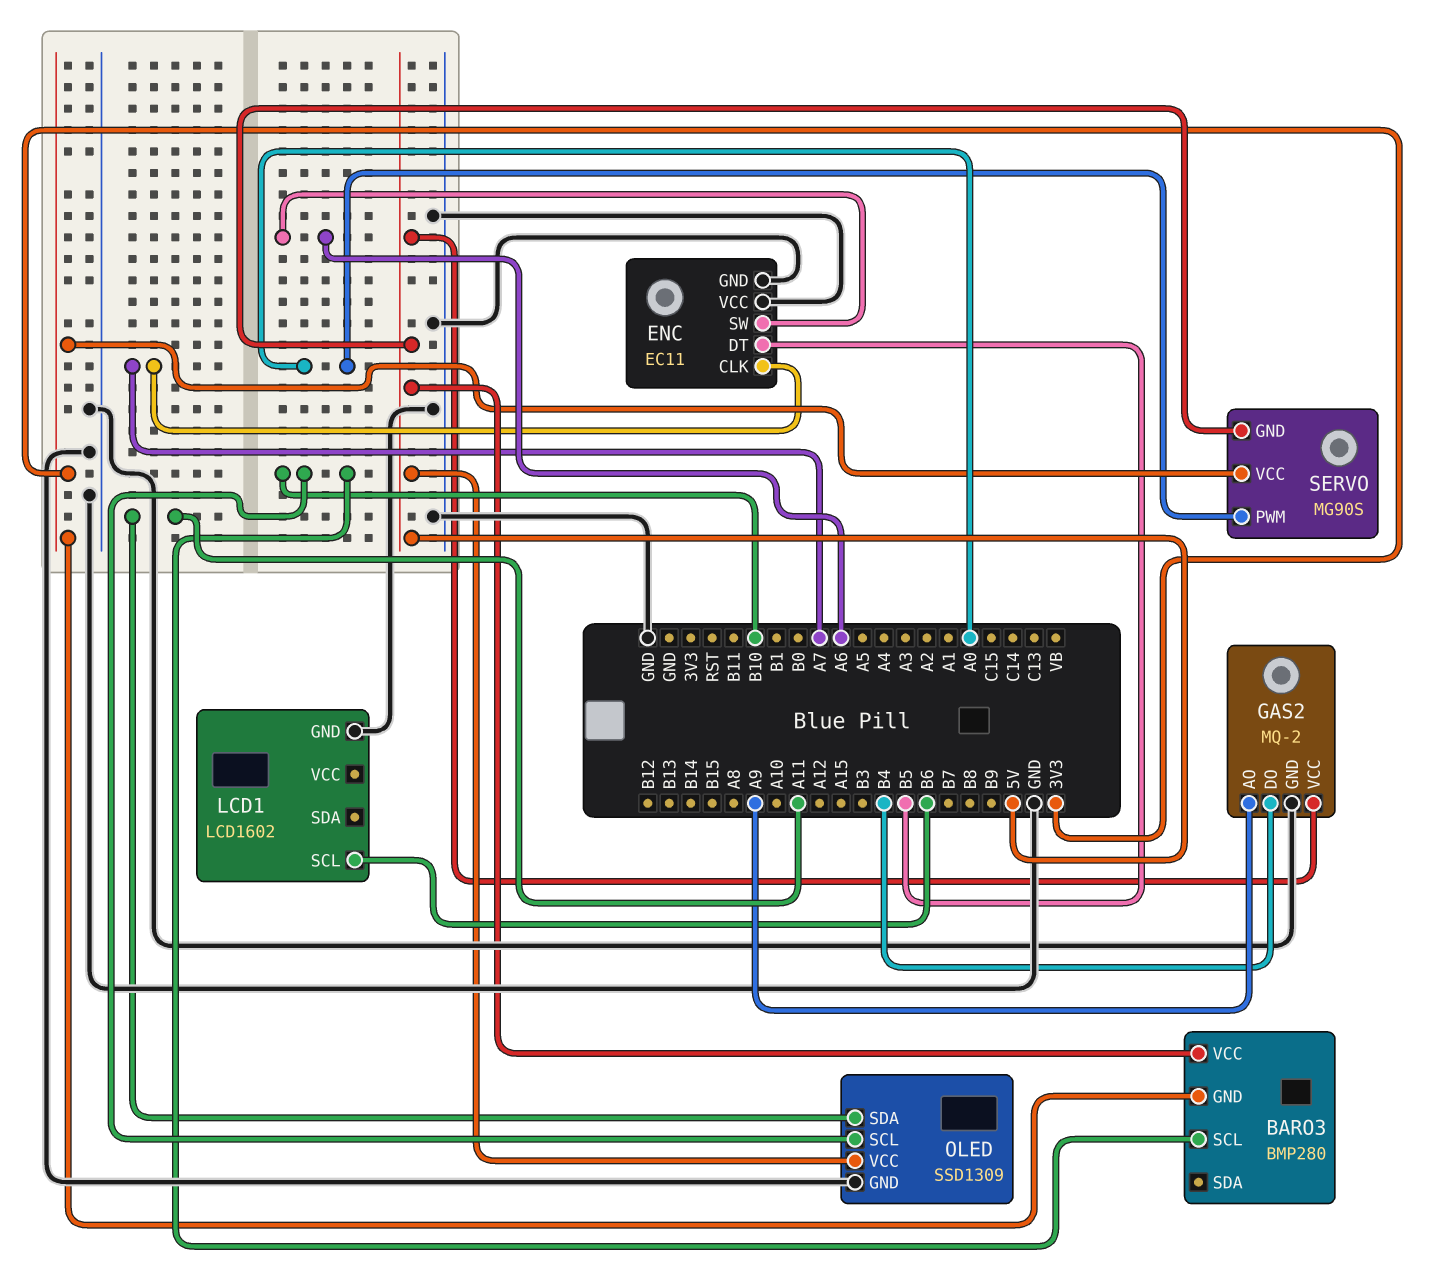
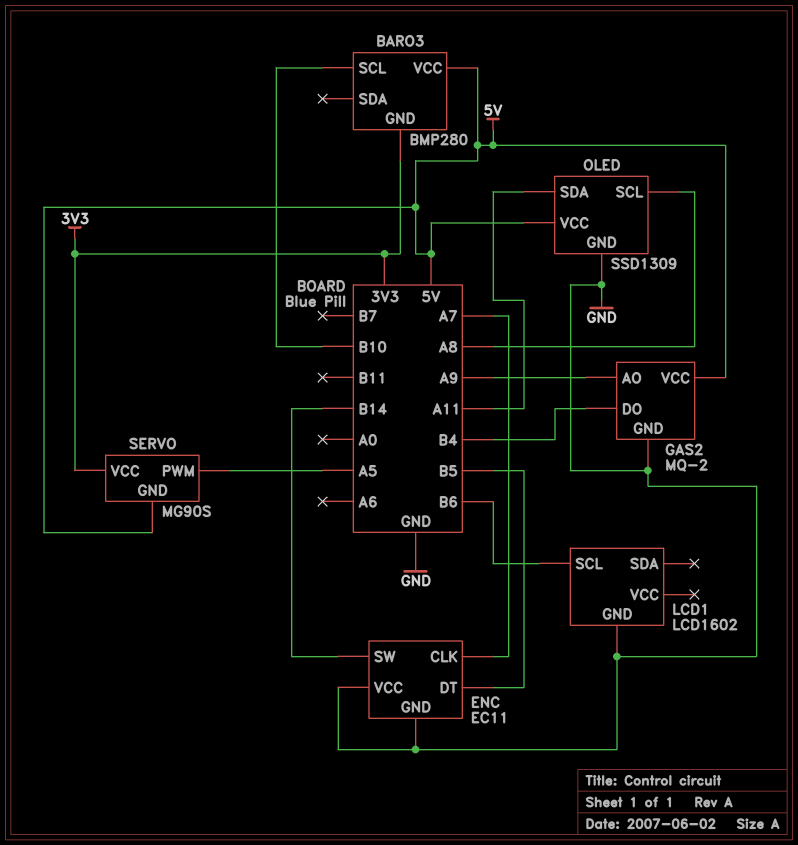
ENC pin SW: A6 -> B14
OLED pin SCL: B10 -> A8
SERVO pin PWM: A0 -> A5

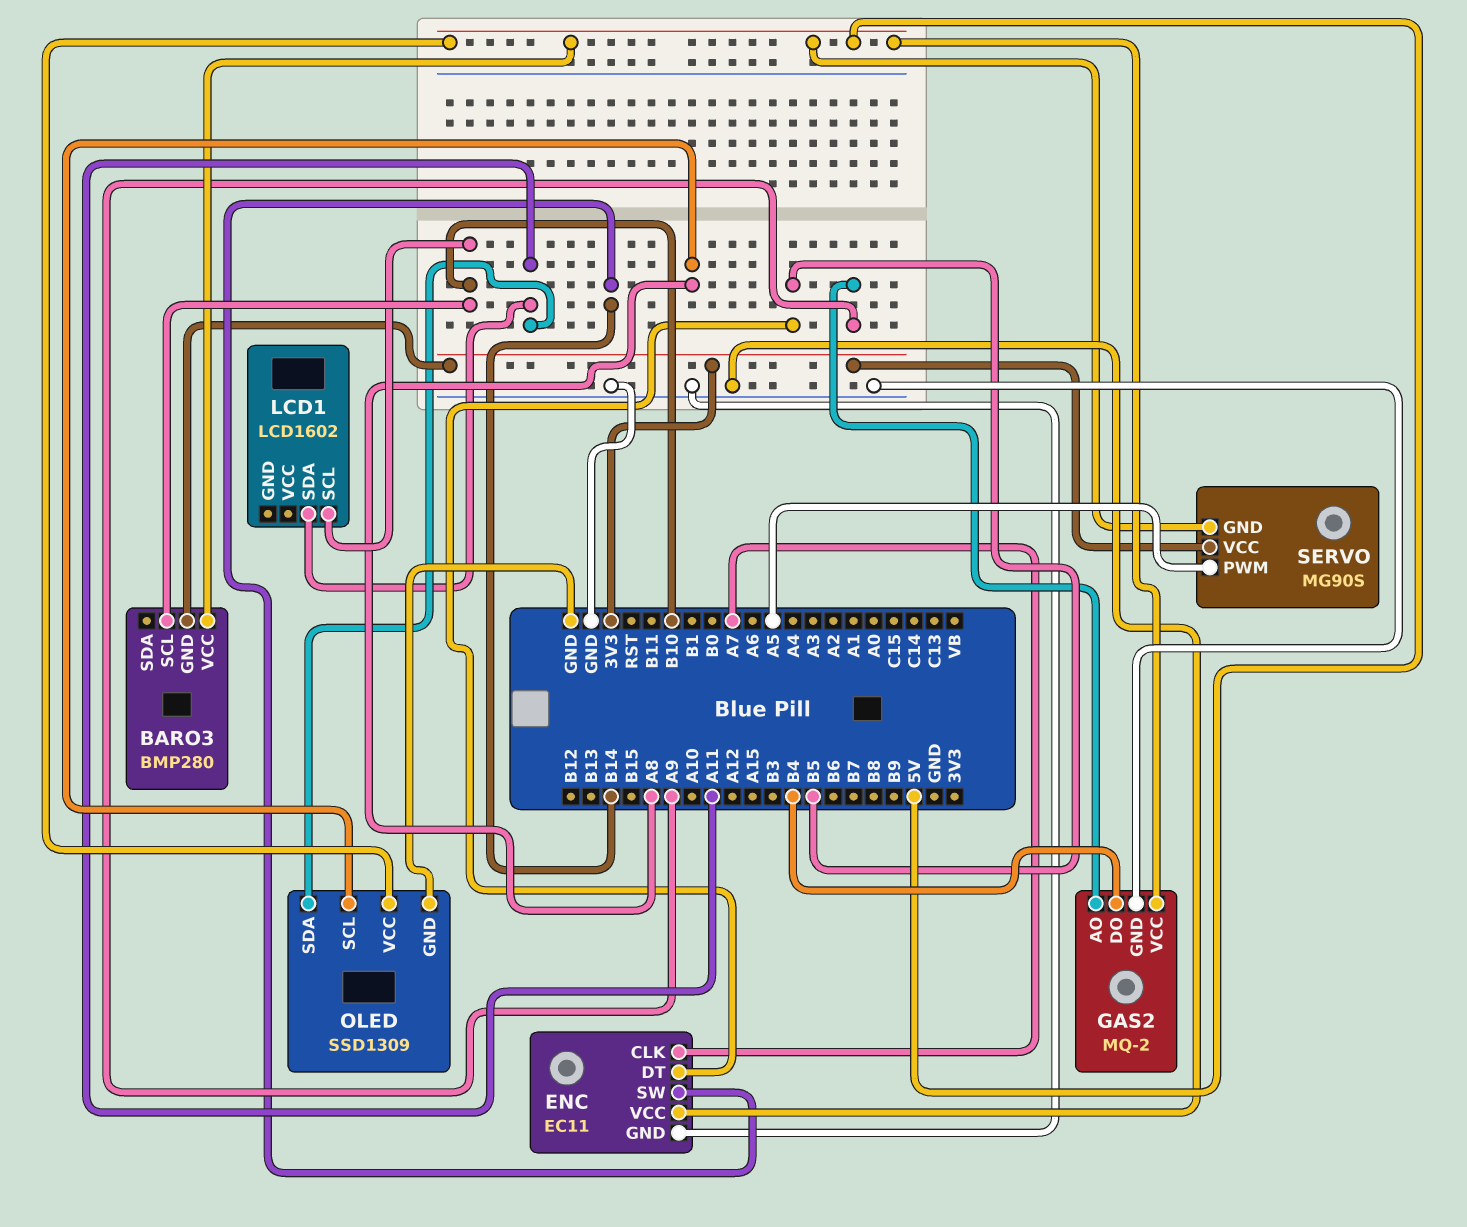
LCD1 pin GND: GND -> none
LCD1 pin SCL: B6 -> B10
LCD1 pin SDA: none -> A11

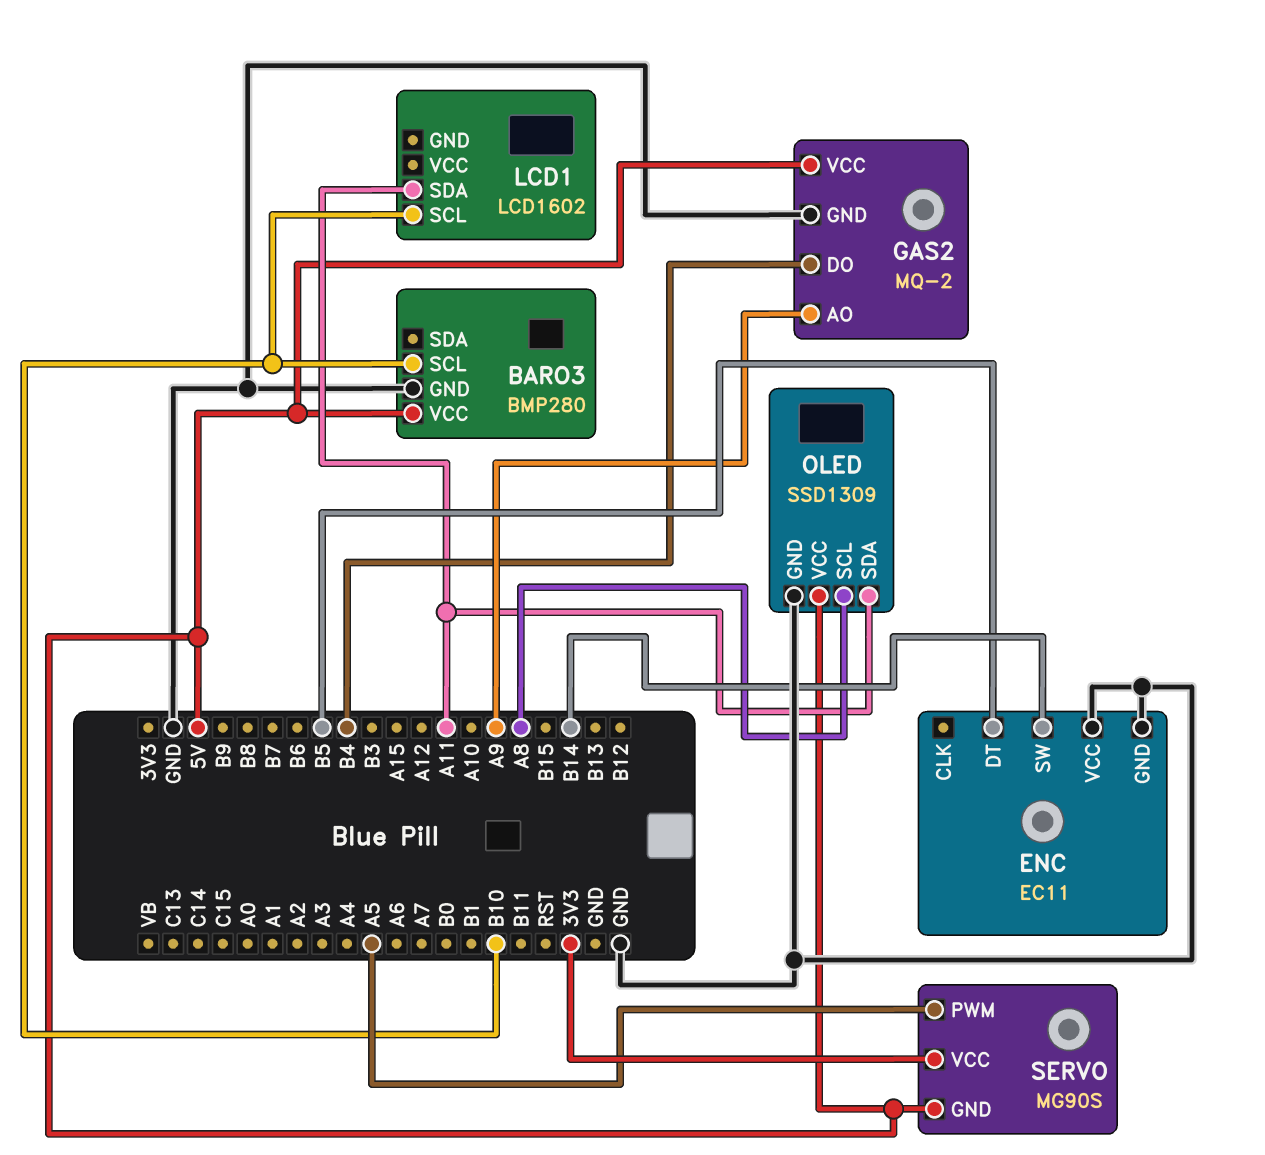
BARO3 pin GND: 3V3 -> GND
ENC pin CLK: A7 -> none

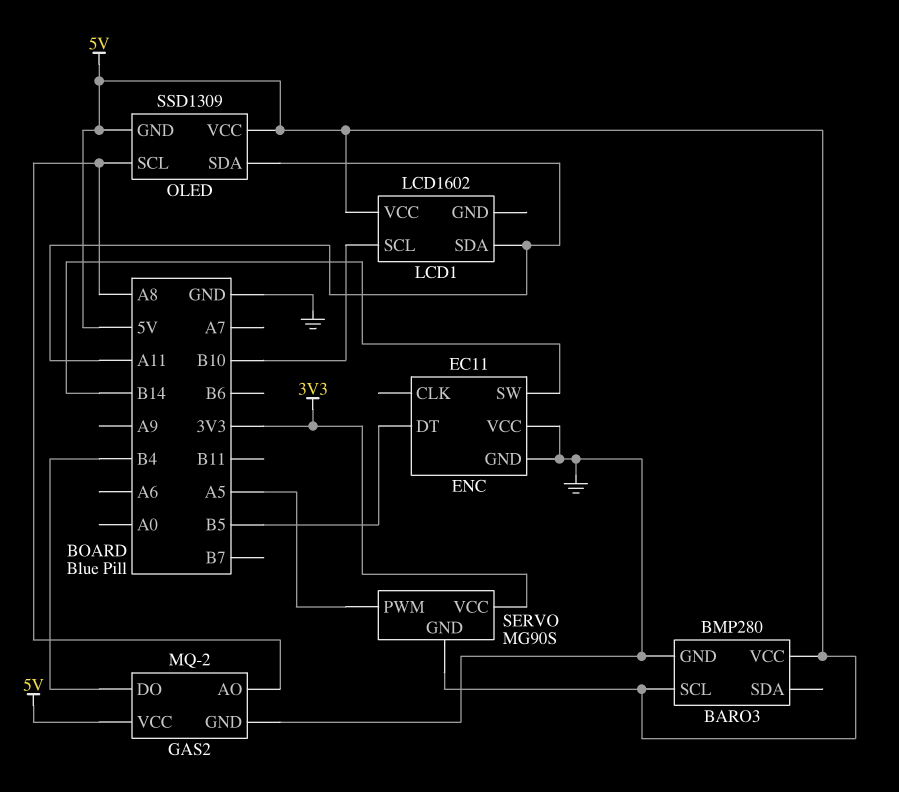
BARO3 pin SCL: B10 -> 5V
GAS2 pin AO: A9 -> A8
LCD1 pin VCC: none -> 5V
OLED pin GND: GND -> 5V

